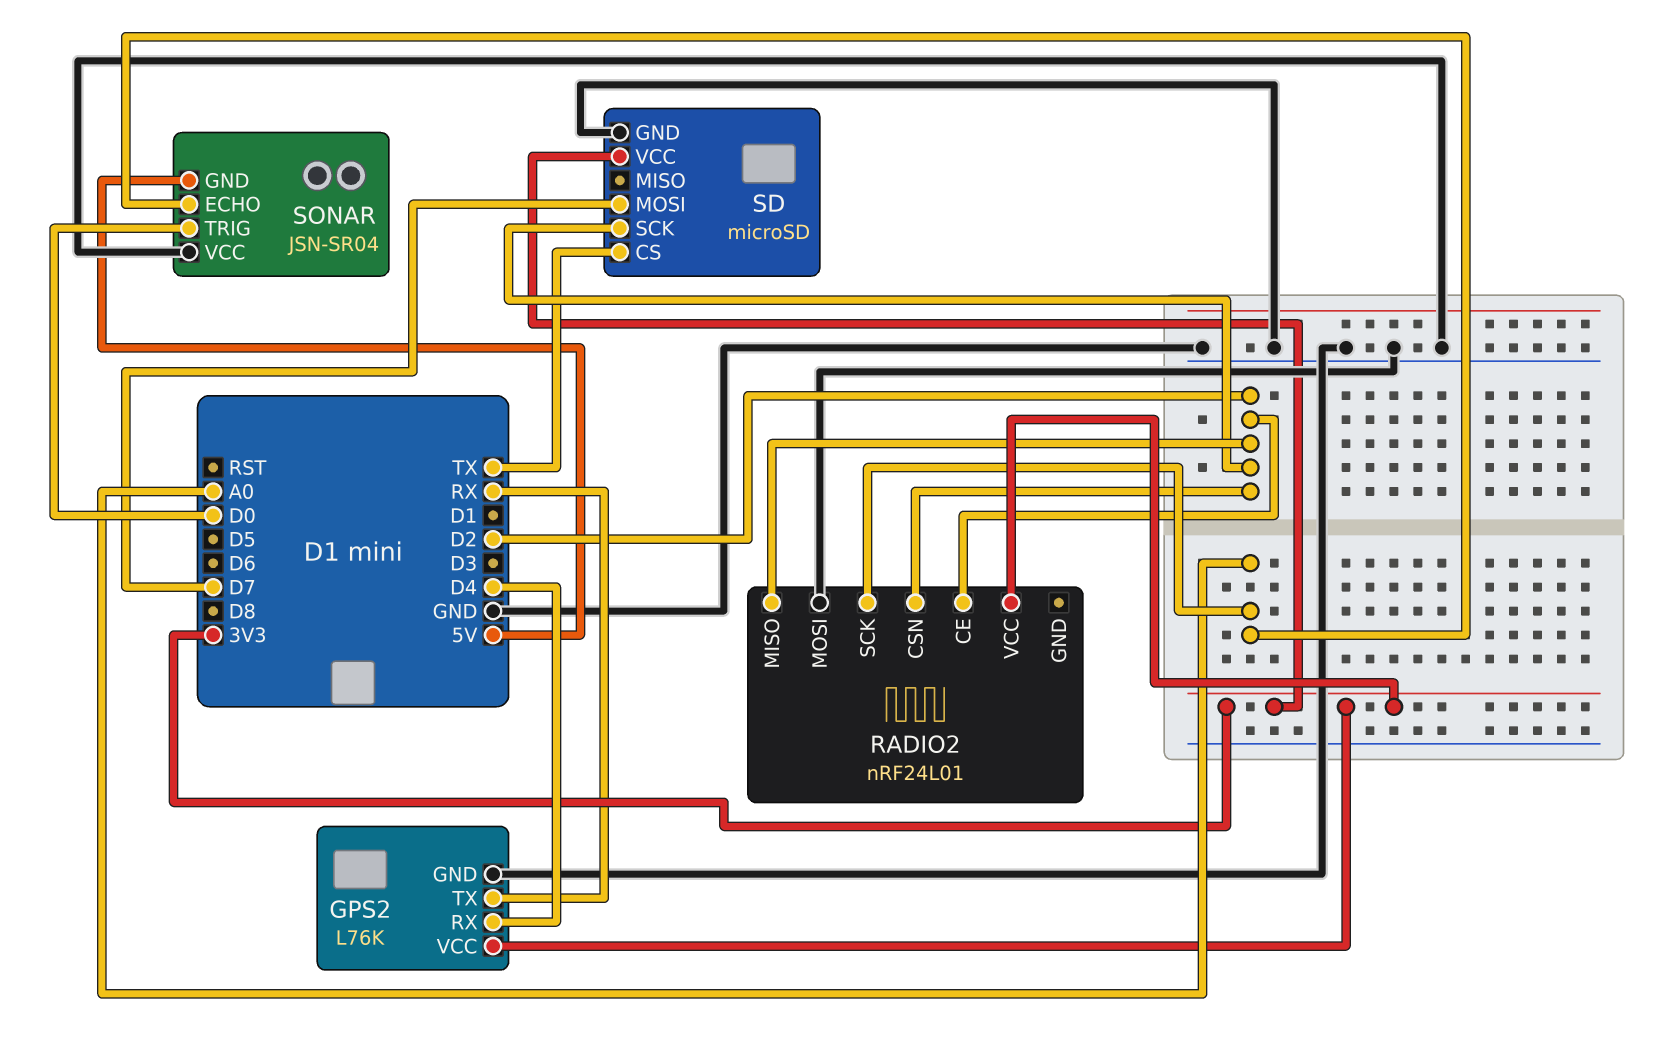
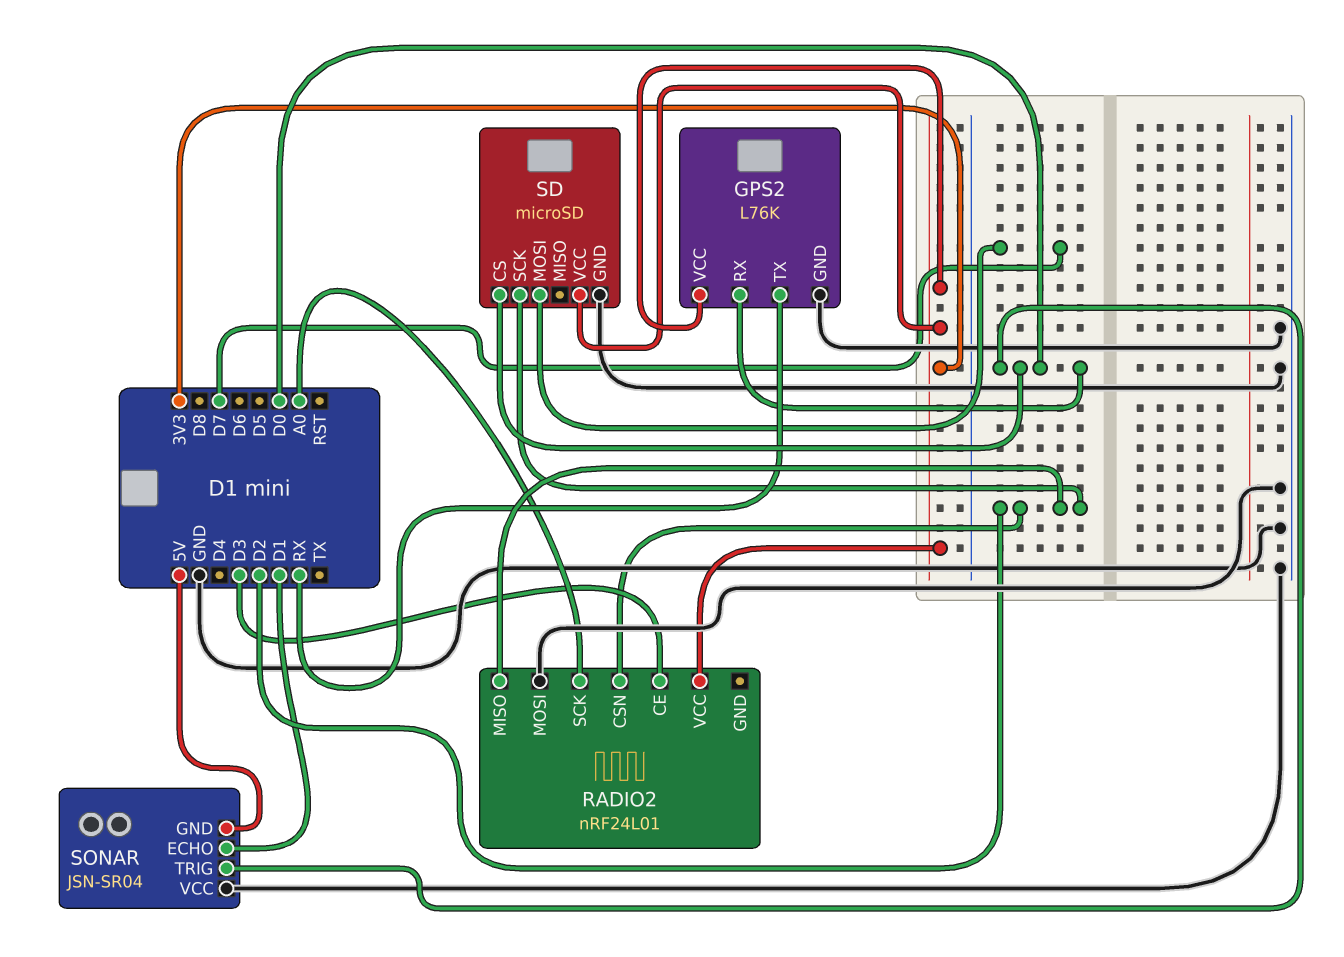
GPS2 pin RX: D4 -> D0
RADIO2 pin CE: D2 -> D3
SD pin CS: TX -> D0
SONAR pin ECHO: A0 -> D1

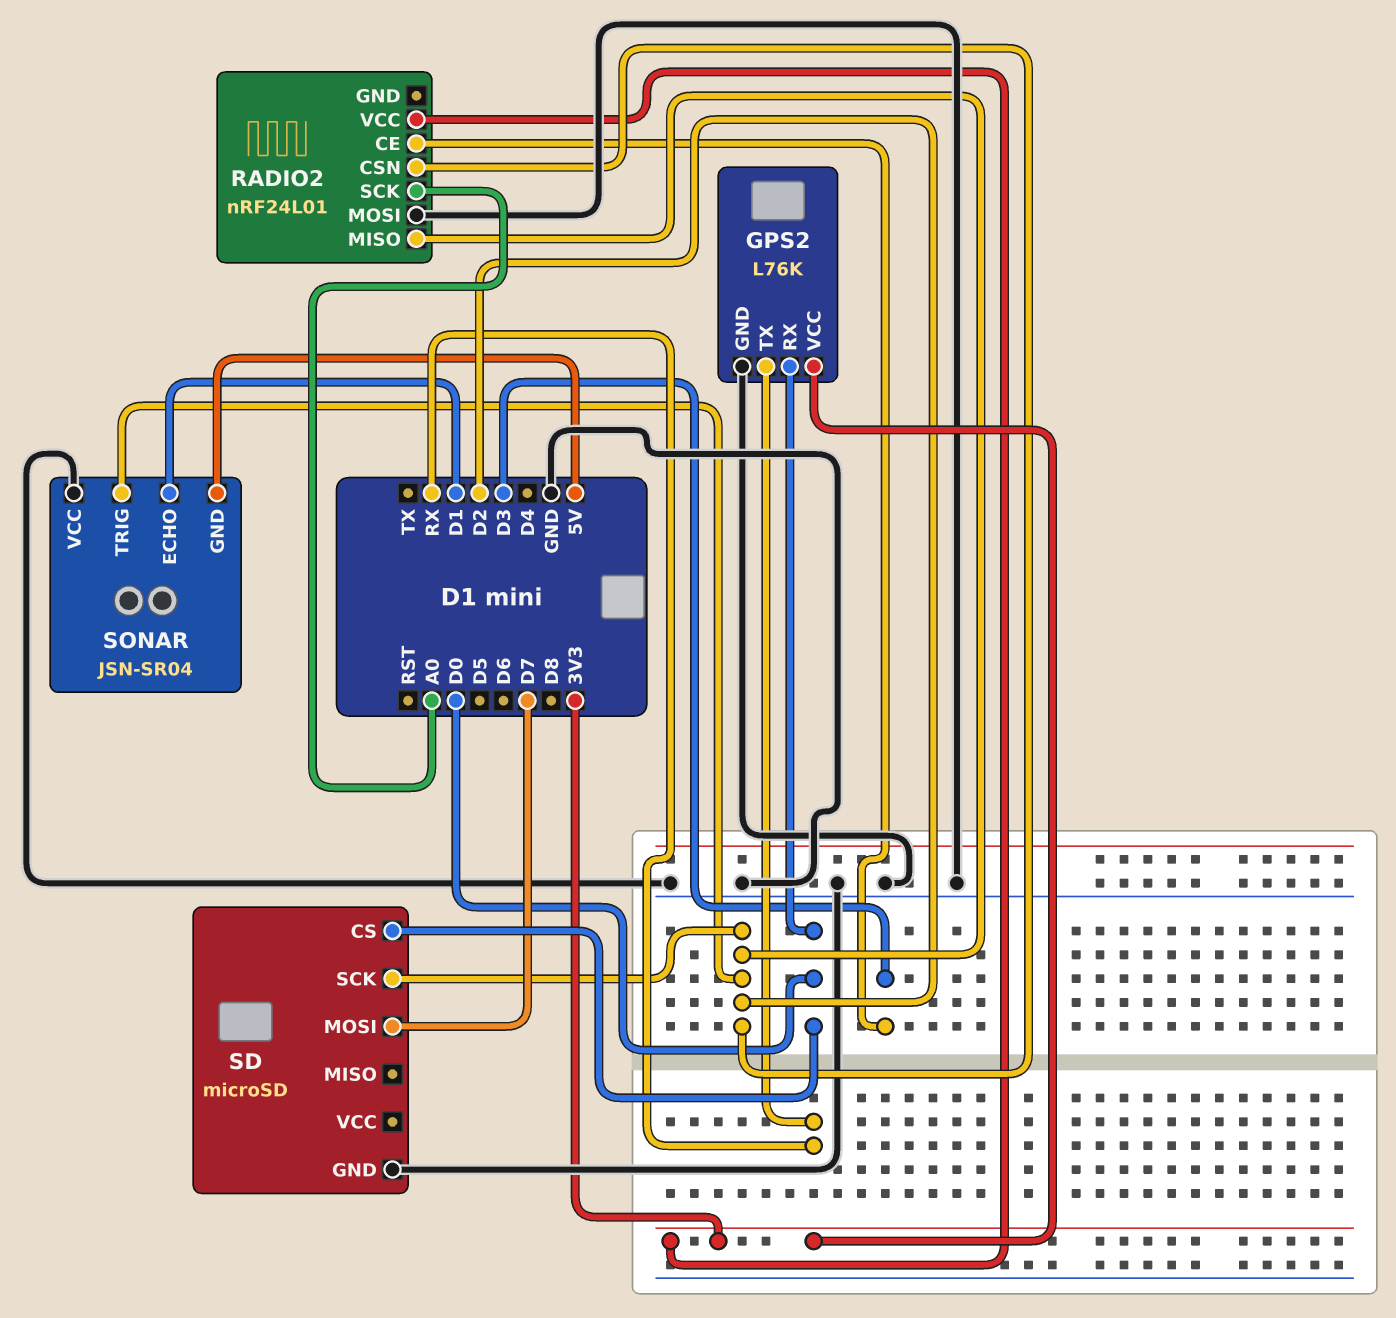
SD pin VCC: 3V3 -> none
SONAR pin TRIG: D0 -> D2

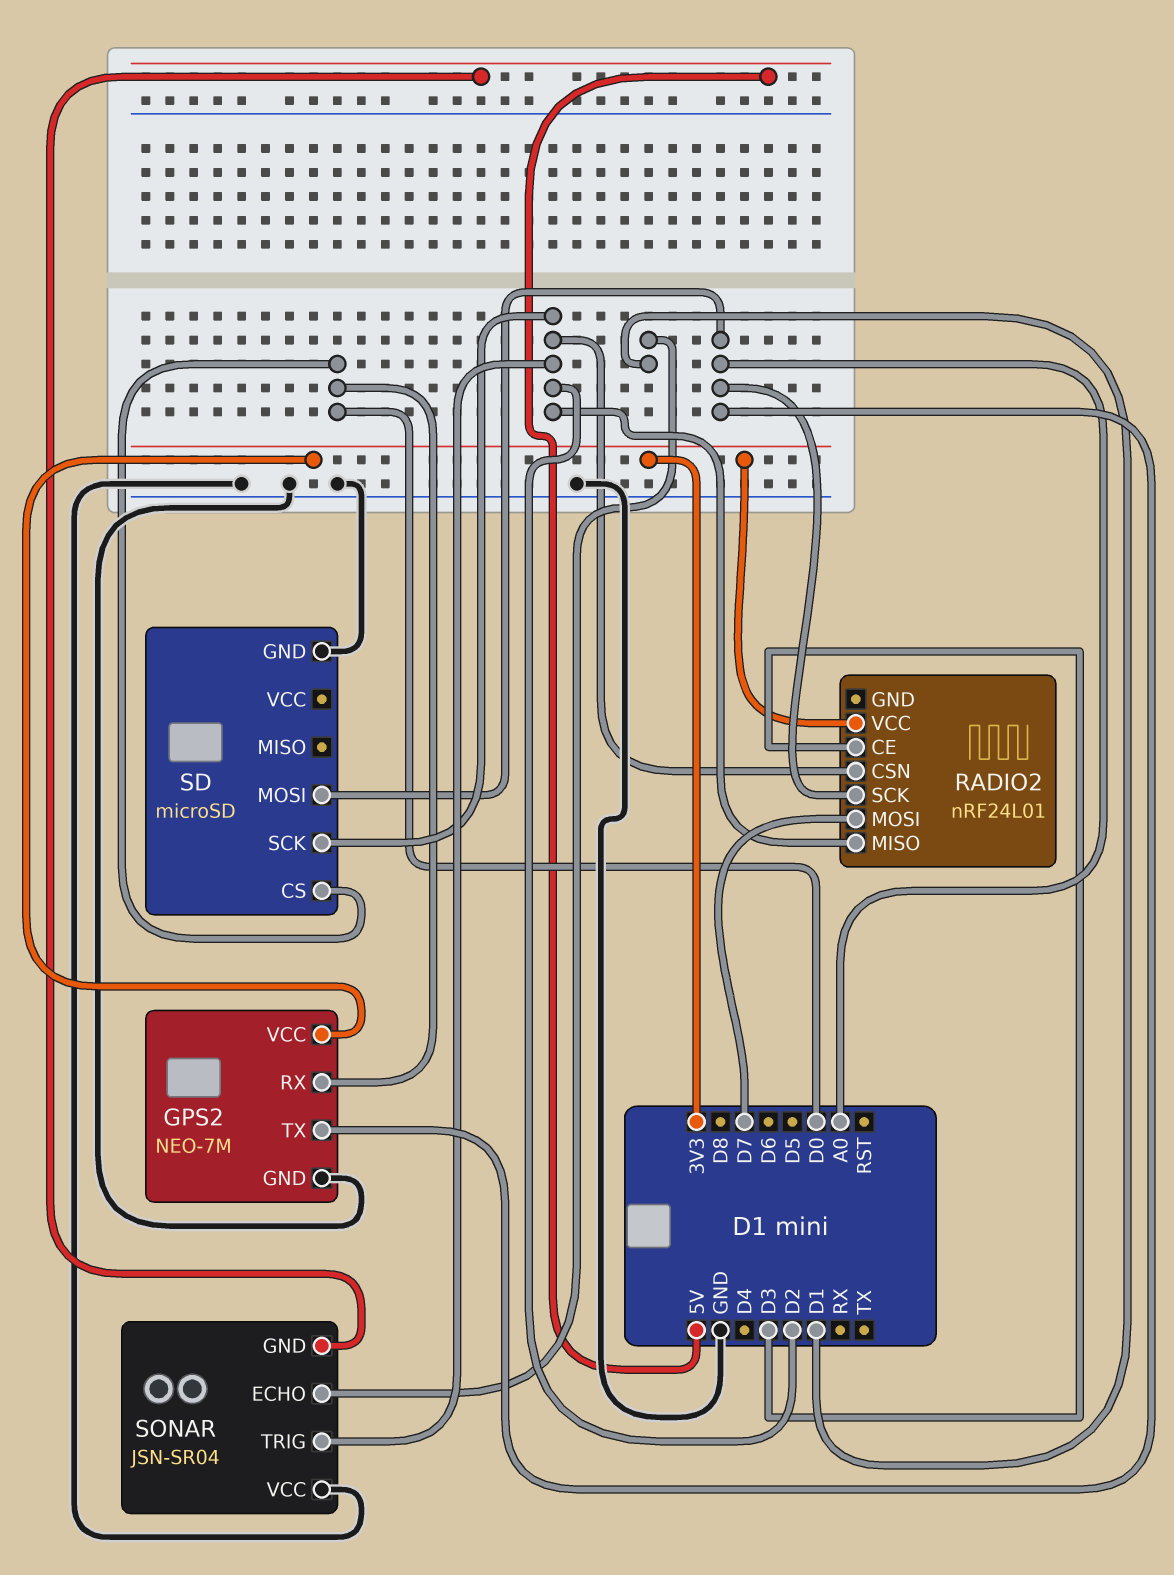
GPS2: L76K -> NEO-7M
GPS2 pin TX: RX -> A0
RADIO2 pin MOSI: GND -> D7
SD pin MOSI: D7 -> A0

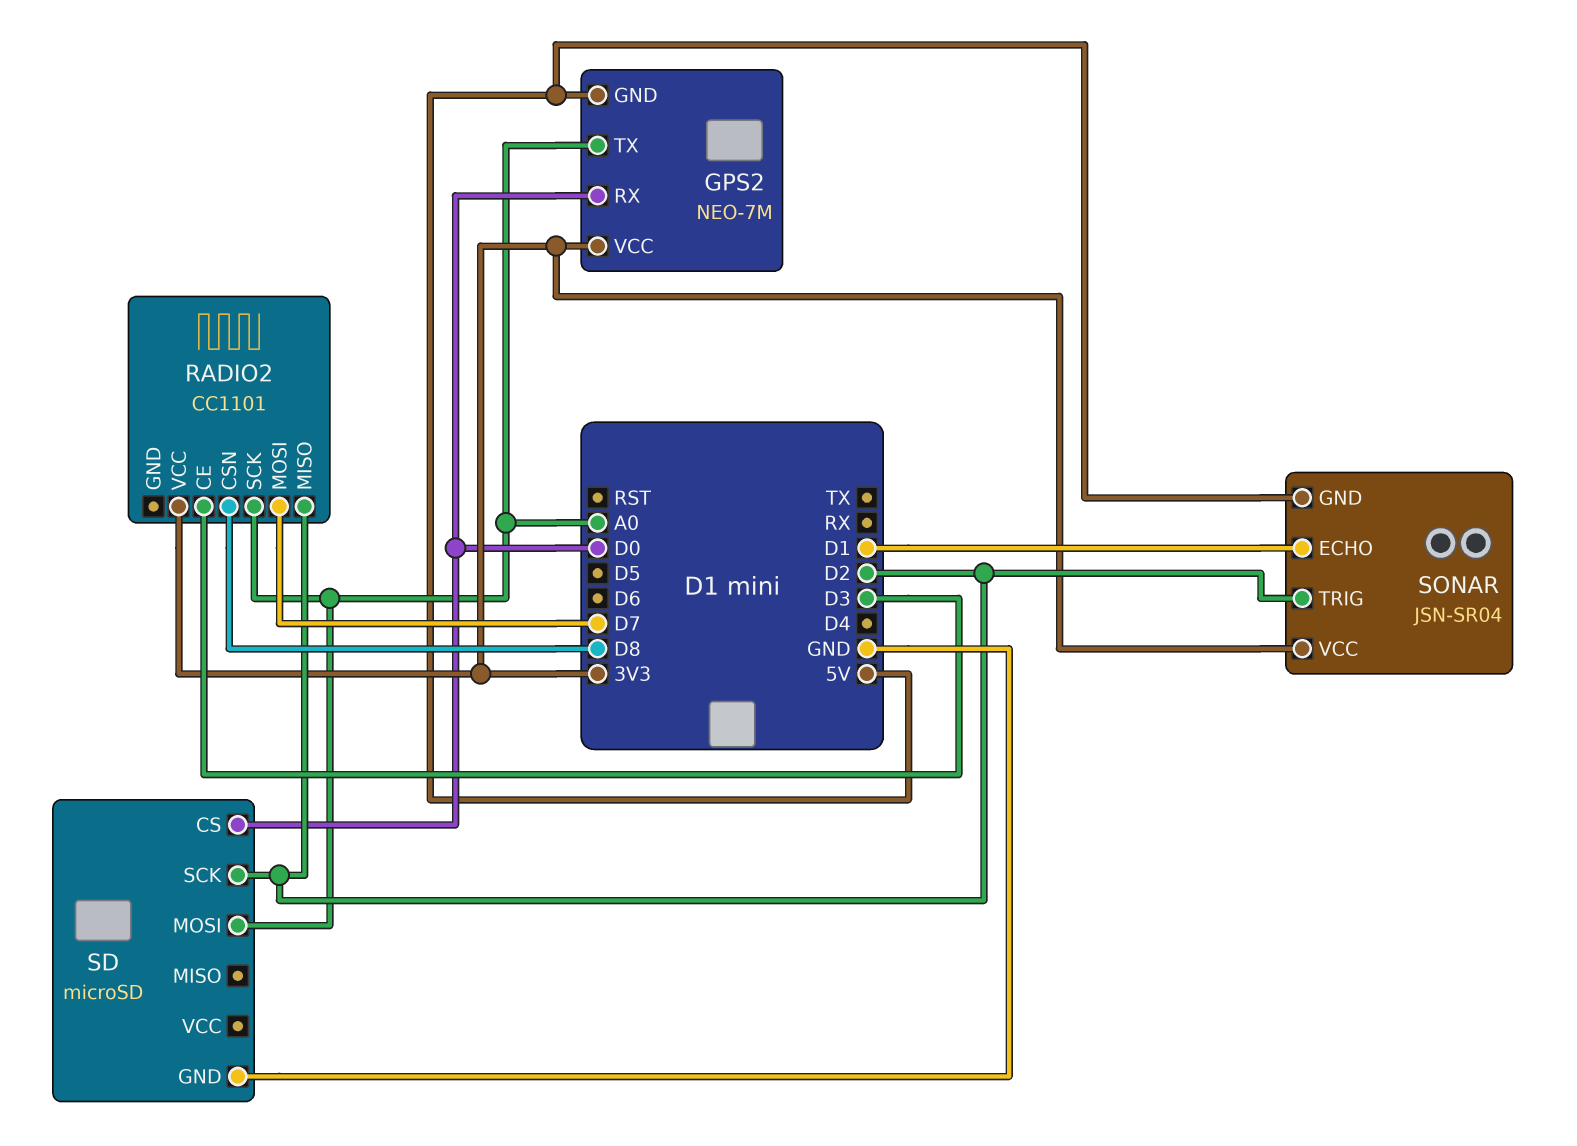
GPS2 pin GND: GND -> 5V
RADIO2: nRF24L01 -> CC1101
RADIO2 pin CSN: D2 -> D8
SONAR pin VCC: GND -> 3V3

